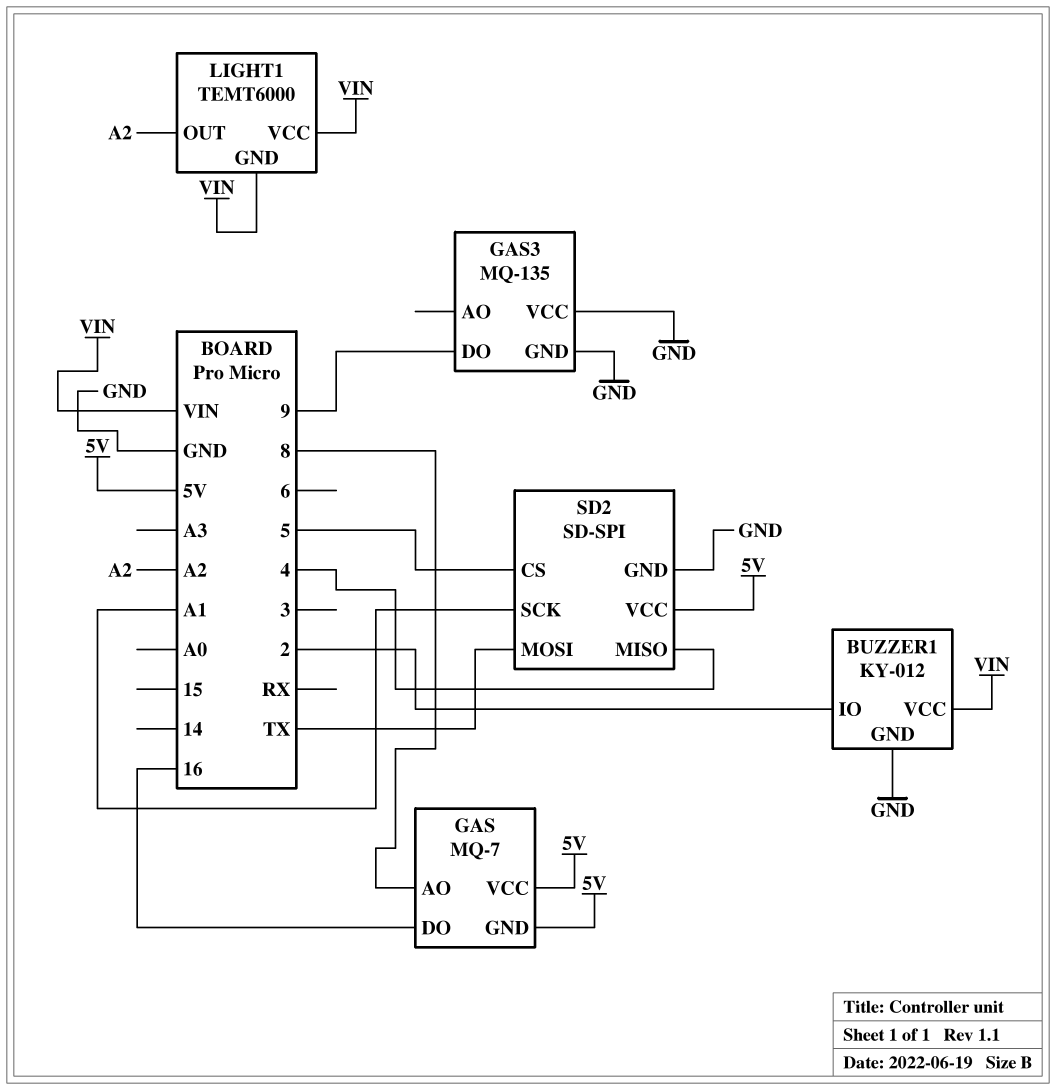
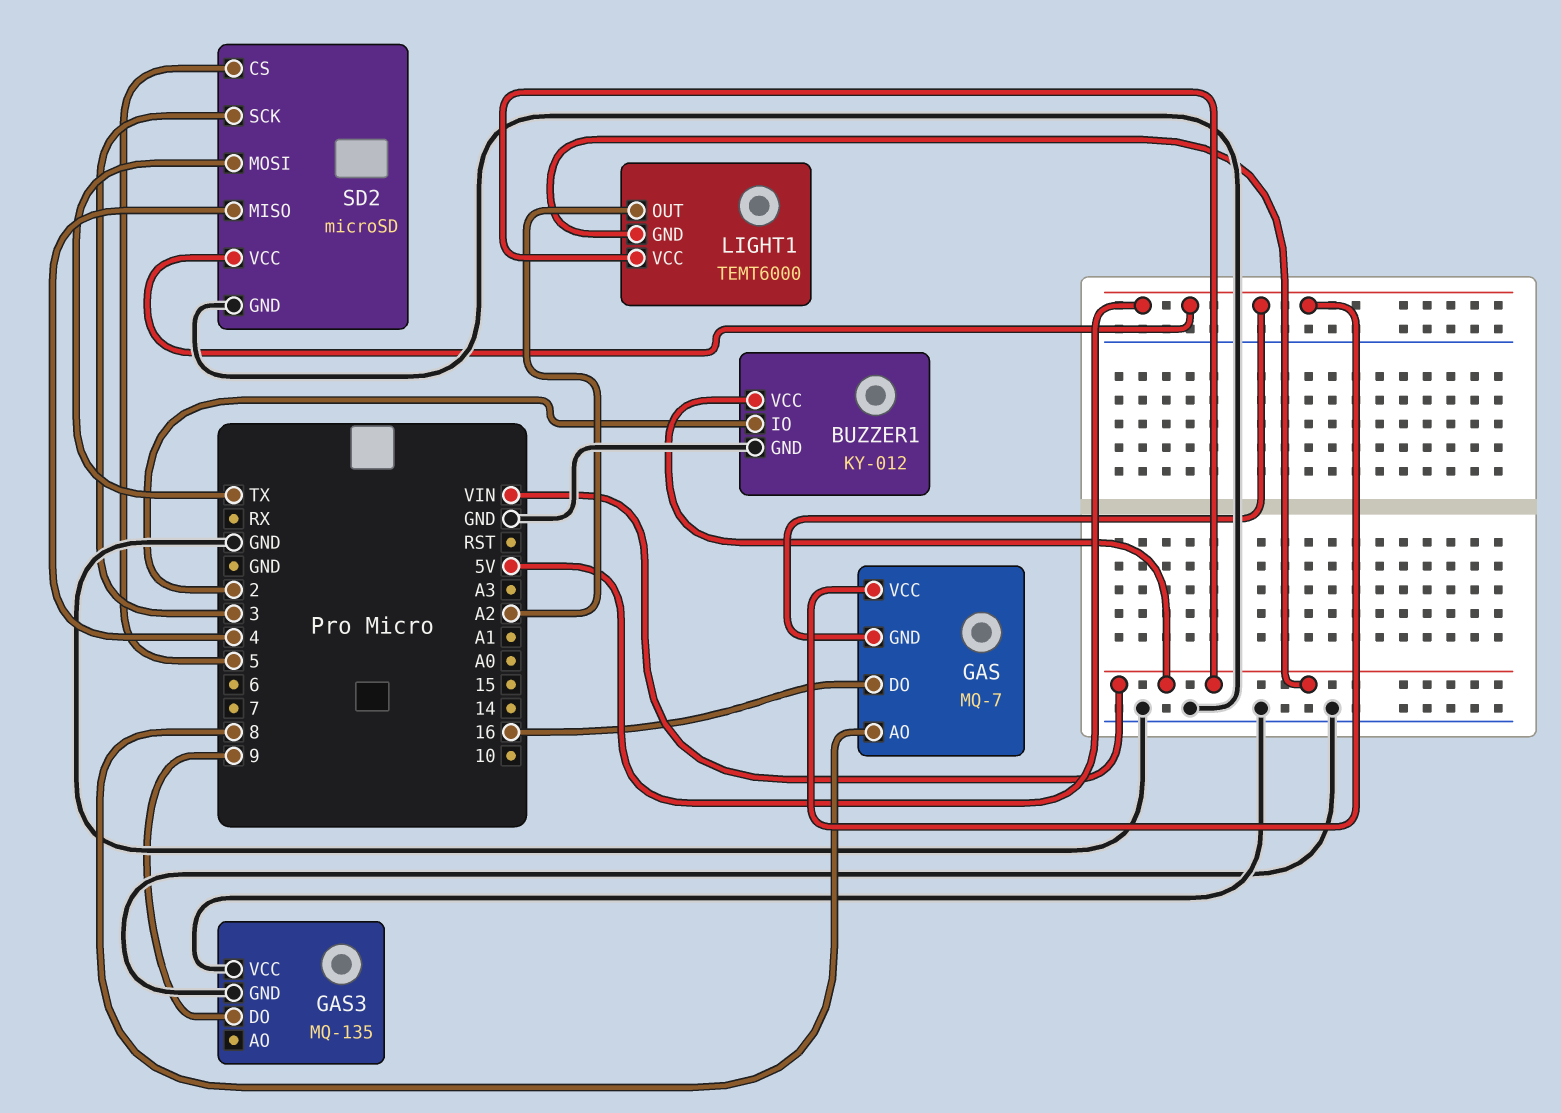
SD2: SD-SPI -> microSD
SD2 pin SCK: A1 -> 3

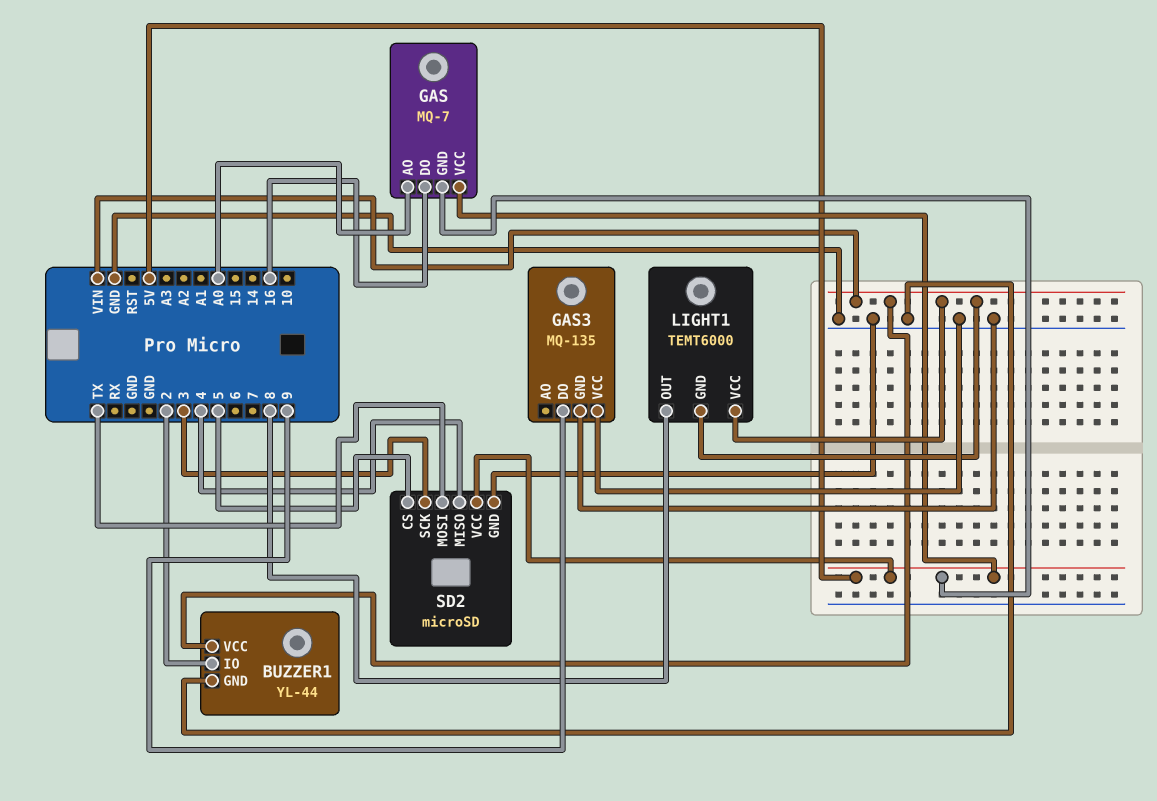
BUZZER1: KY-012 -> YL-44
GAS pin AO: 8 -> A0
LIGHT1 pin OUT: A2 -> 8

